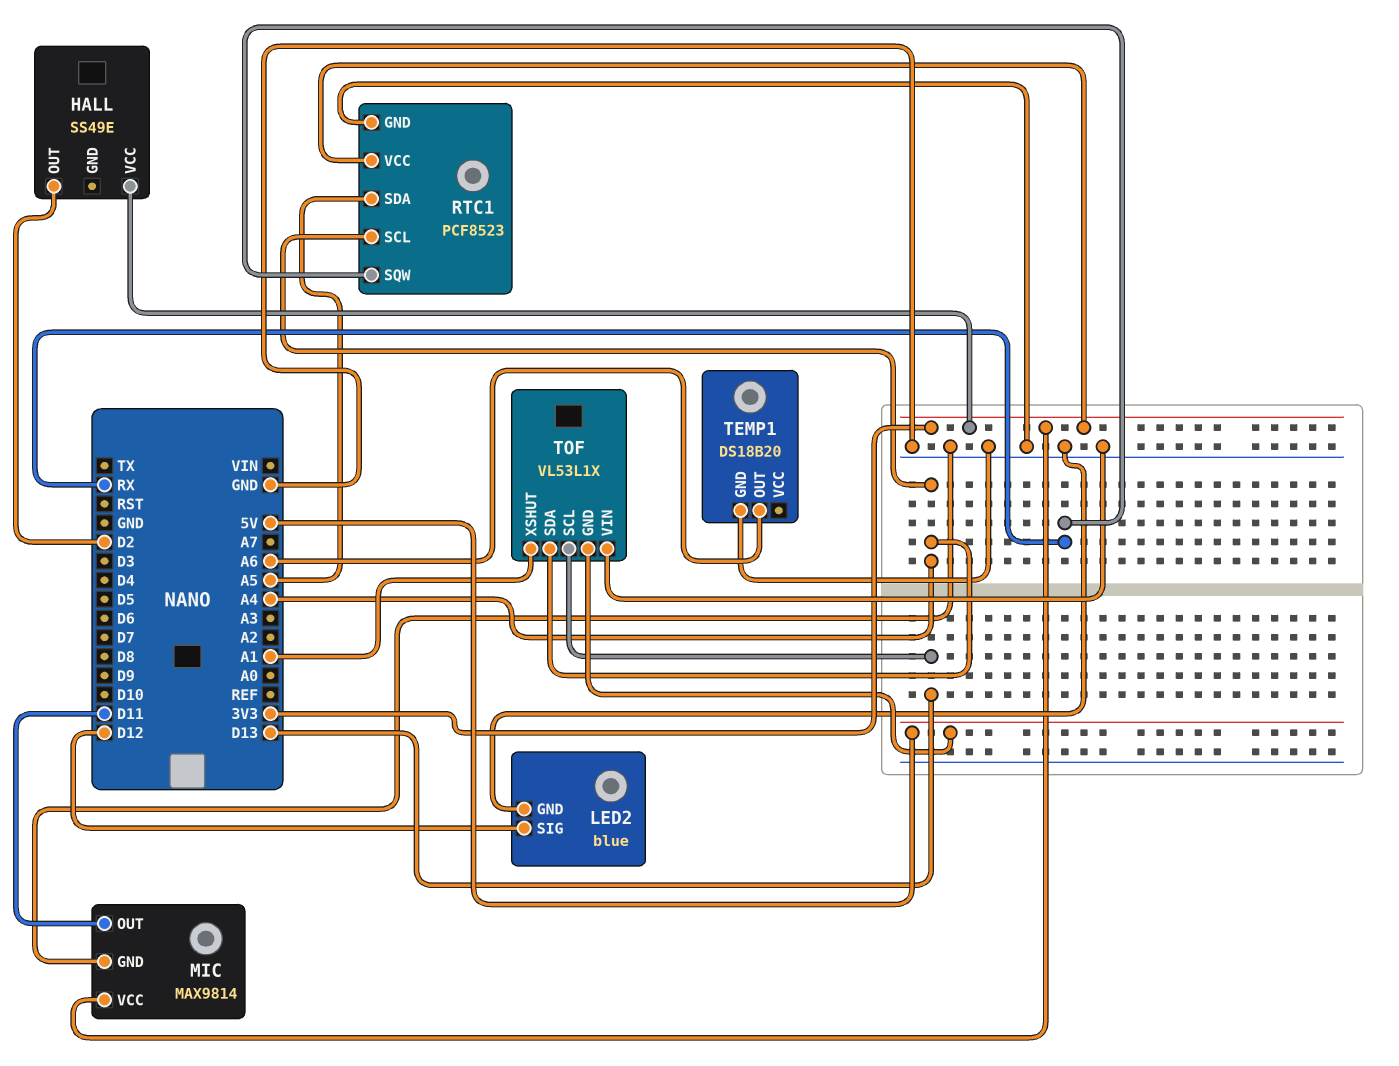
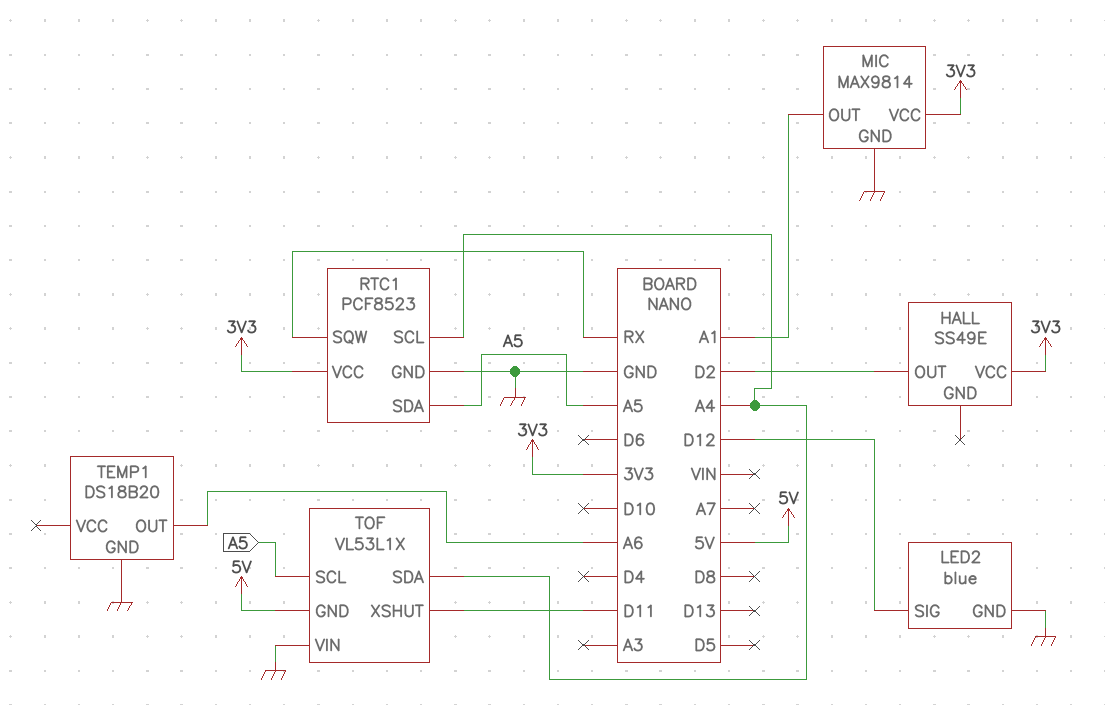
MIC pin OUT: D11 -> A1
TOF pin SCL: D13 -> A5
TOF pin XSHUT: A1 -> D11

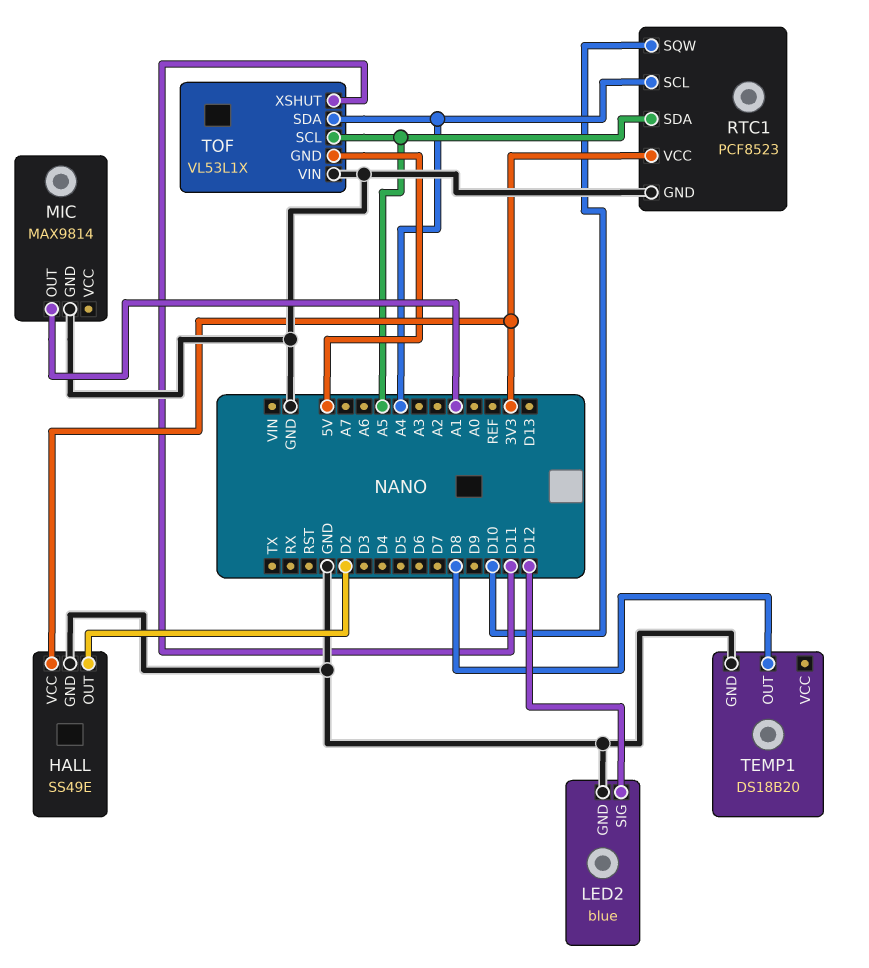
HALL pin GND: none -> GND
MIC pin VCC: 3V3 -> none
RTC1 pin SQW: RX -> D10
TEMP1 pin OUT: A6 -> D8

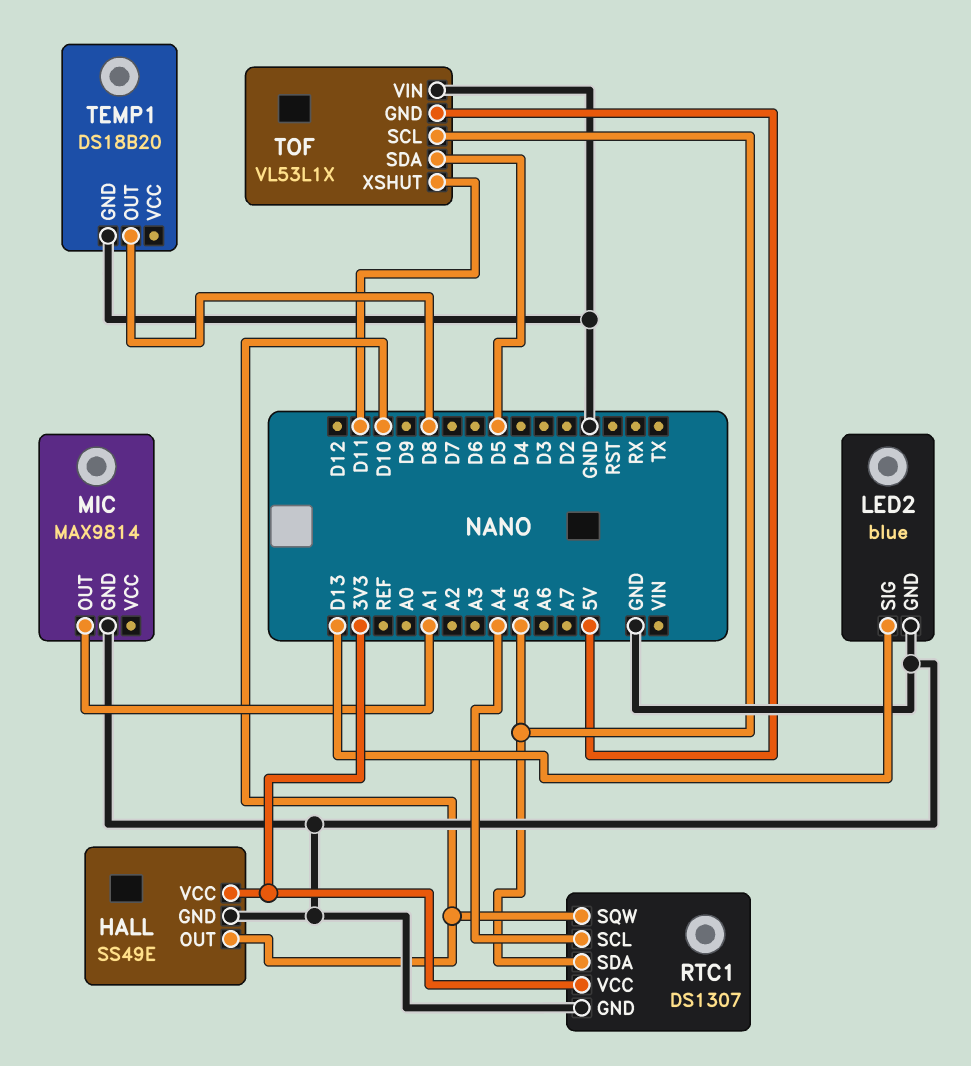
HALL pin OUT: D2 -> D10
LED2 pin SIG: D12 -> D13
RTC1: PCF8523 -> DS1307
TOF pin SDA: A4 -> D5

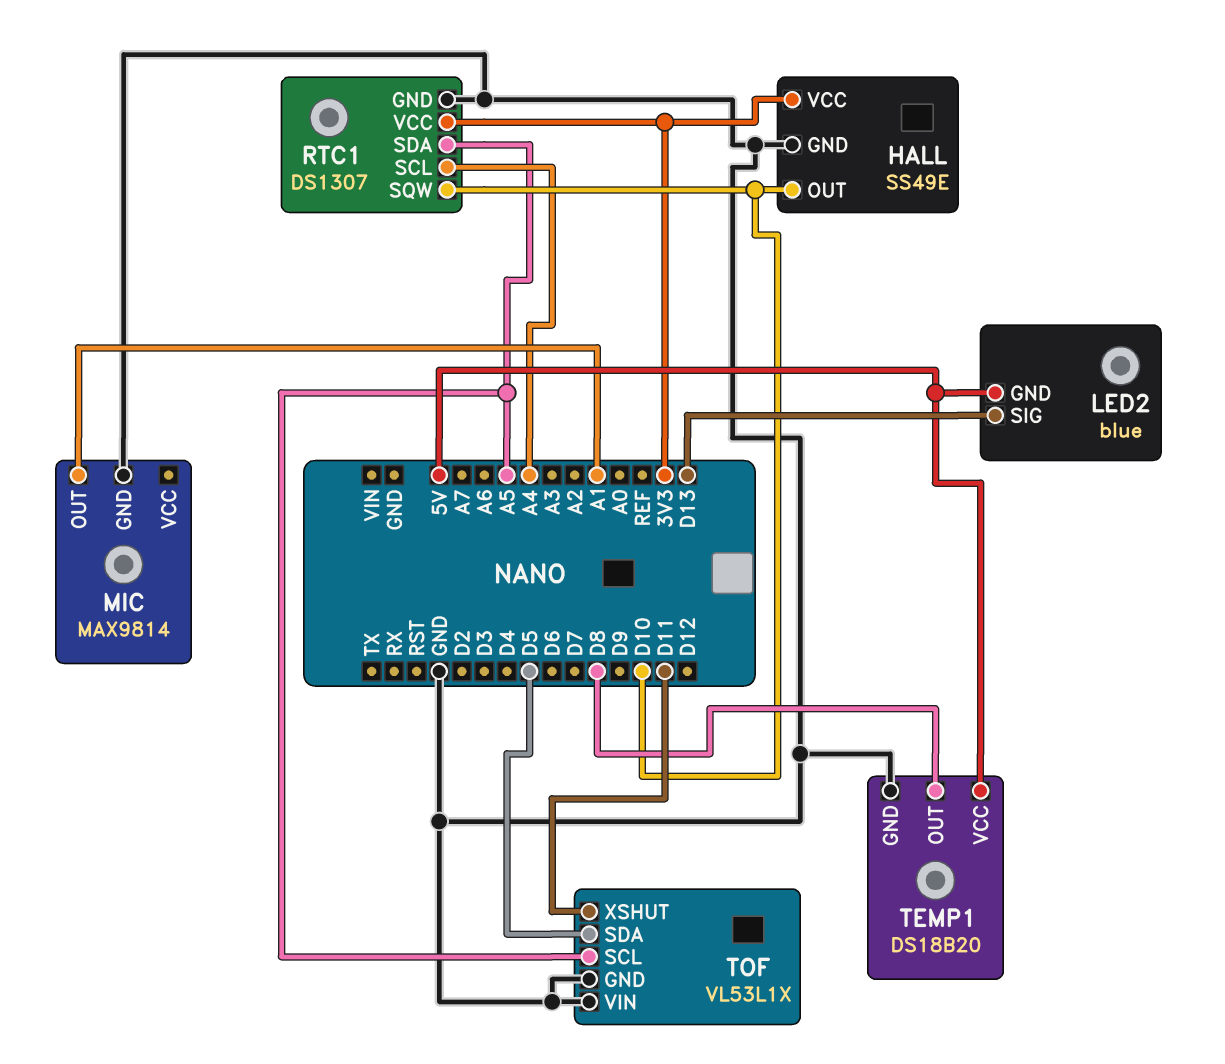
LED2 pin GND: GND -> 5V
TEMP1 pin VCC: none -> 5V
TOF pin GND: 5V -> GND

